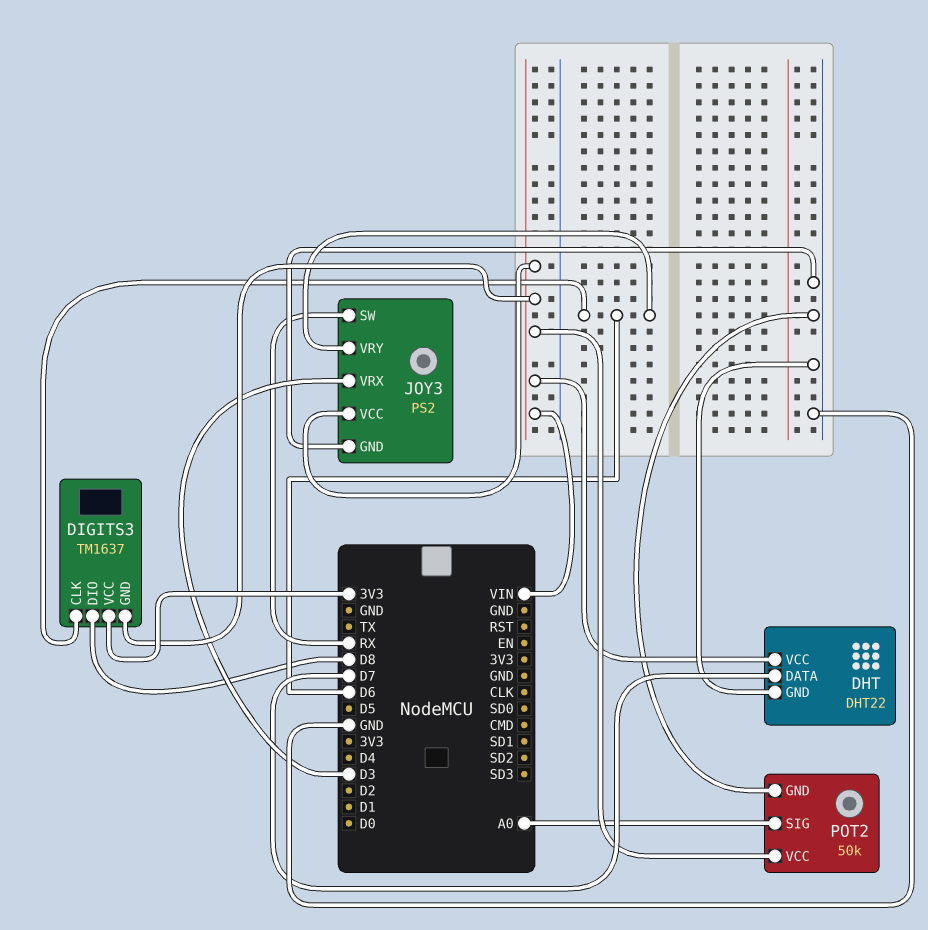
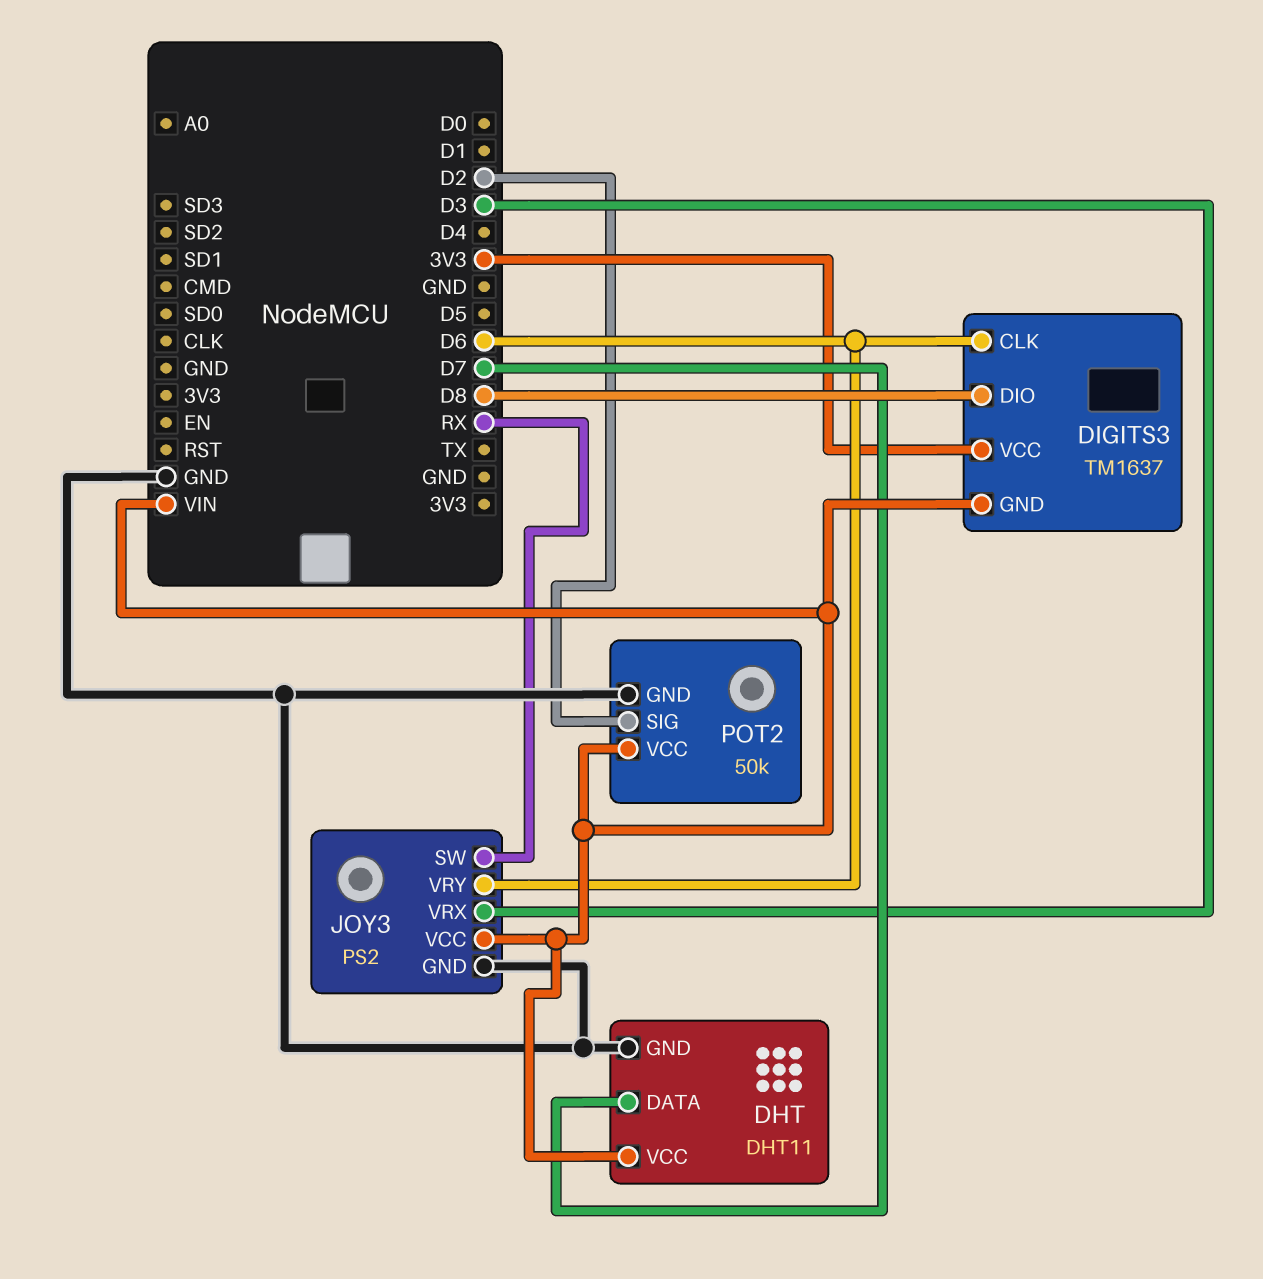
DHT: DHT22 -> DHT11
POT2 pin SIG: A0 -> D2

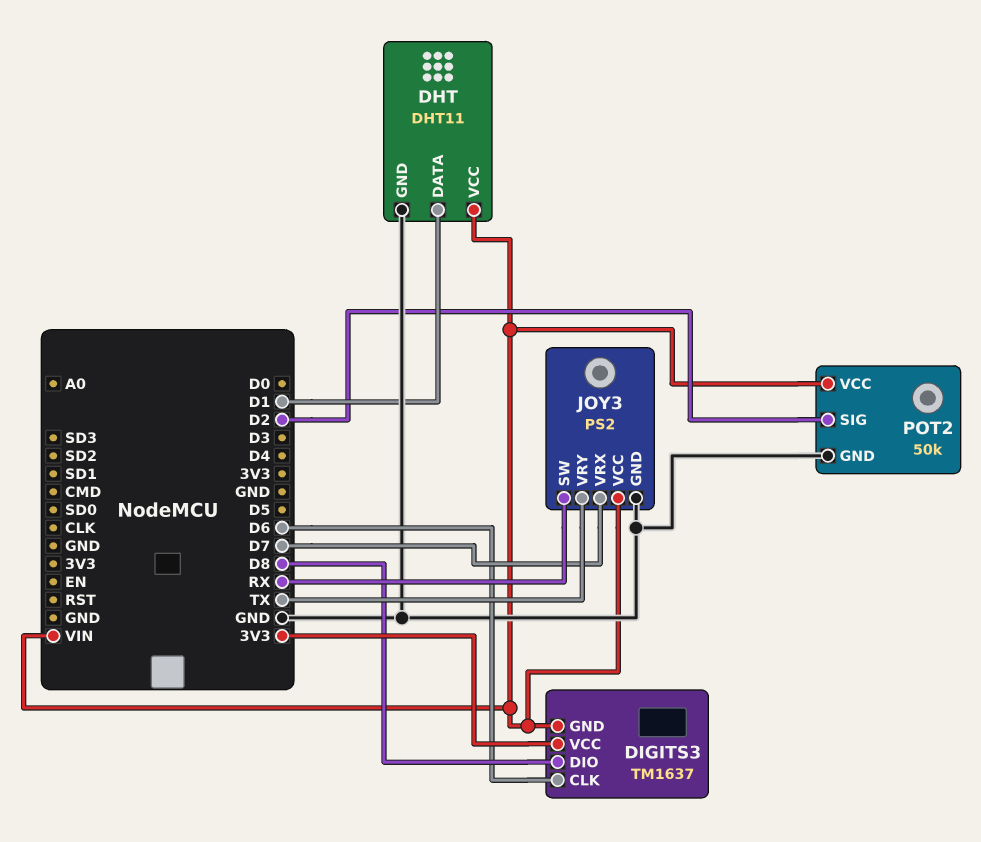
DHT pin DATA: D7 -> D1
JOY3 pin VRX: D3 -> D7
JOY3 pin VRY: D6 -> TX

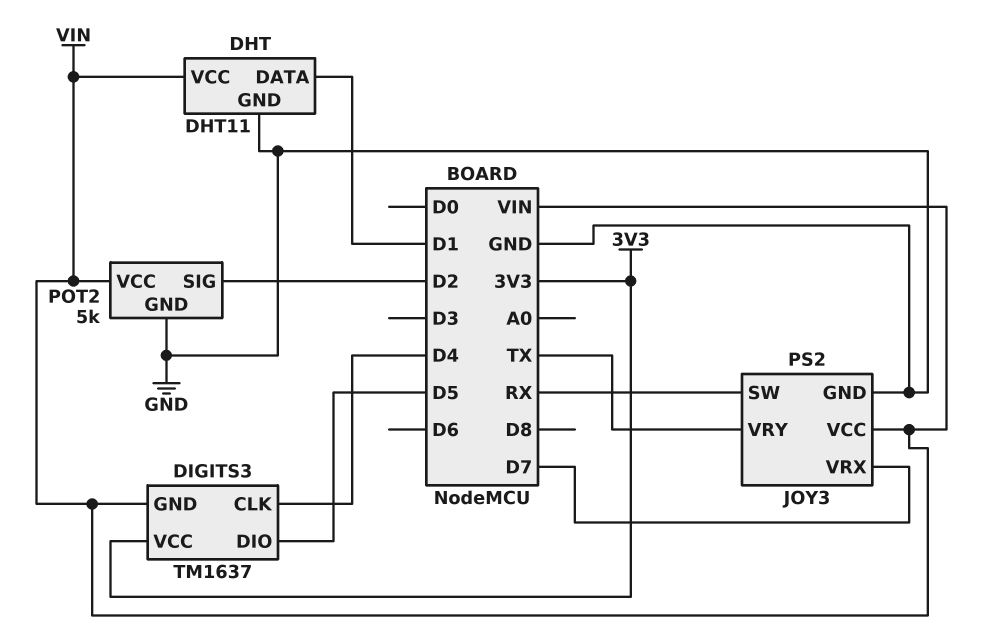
DIGITS3 pin CLK: D6 -> D4
DIGITS3 pin DIO: D8 -> D5
POT2: 50k -> 5k

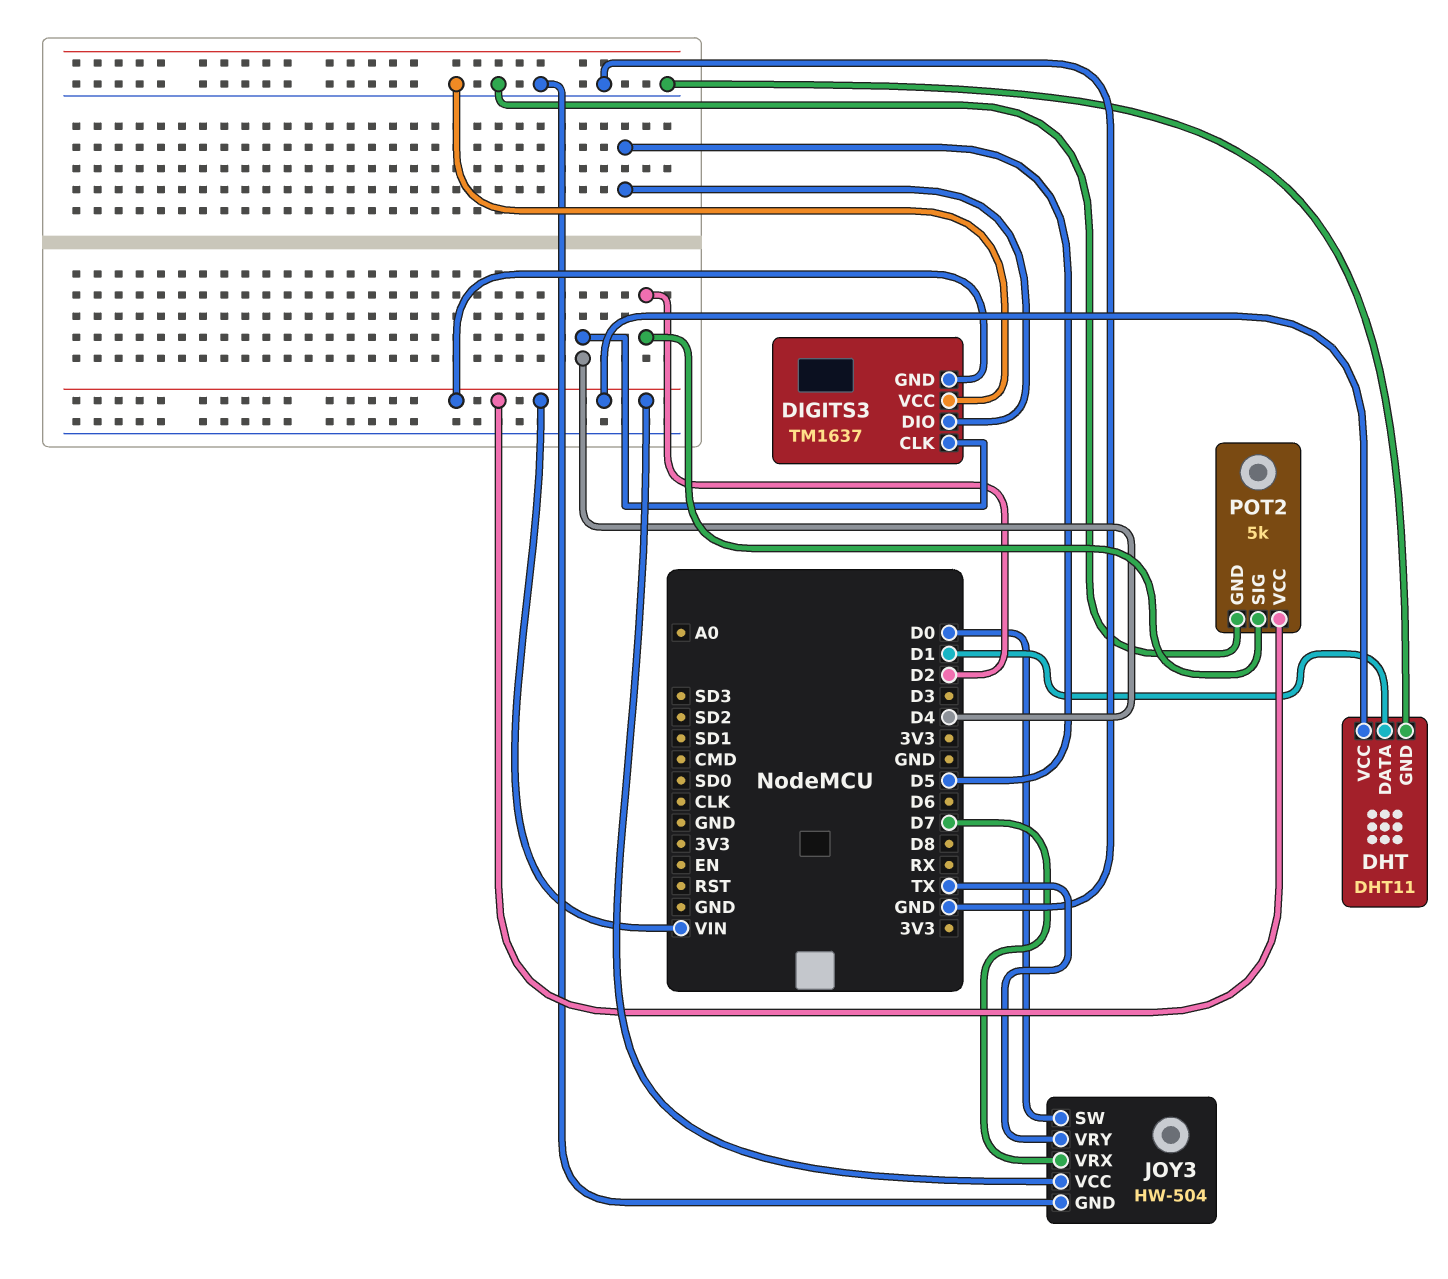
DIGITS3 pin VCC: 3V3 -> GND
JOY3: PS2 -> HW-504
JOY3 pin SW: RX -> D0

